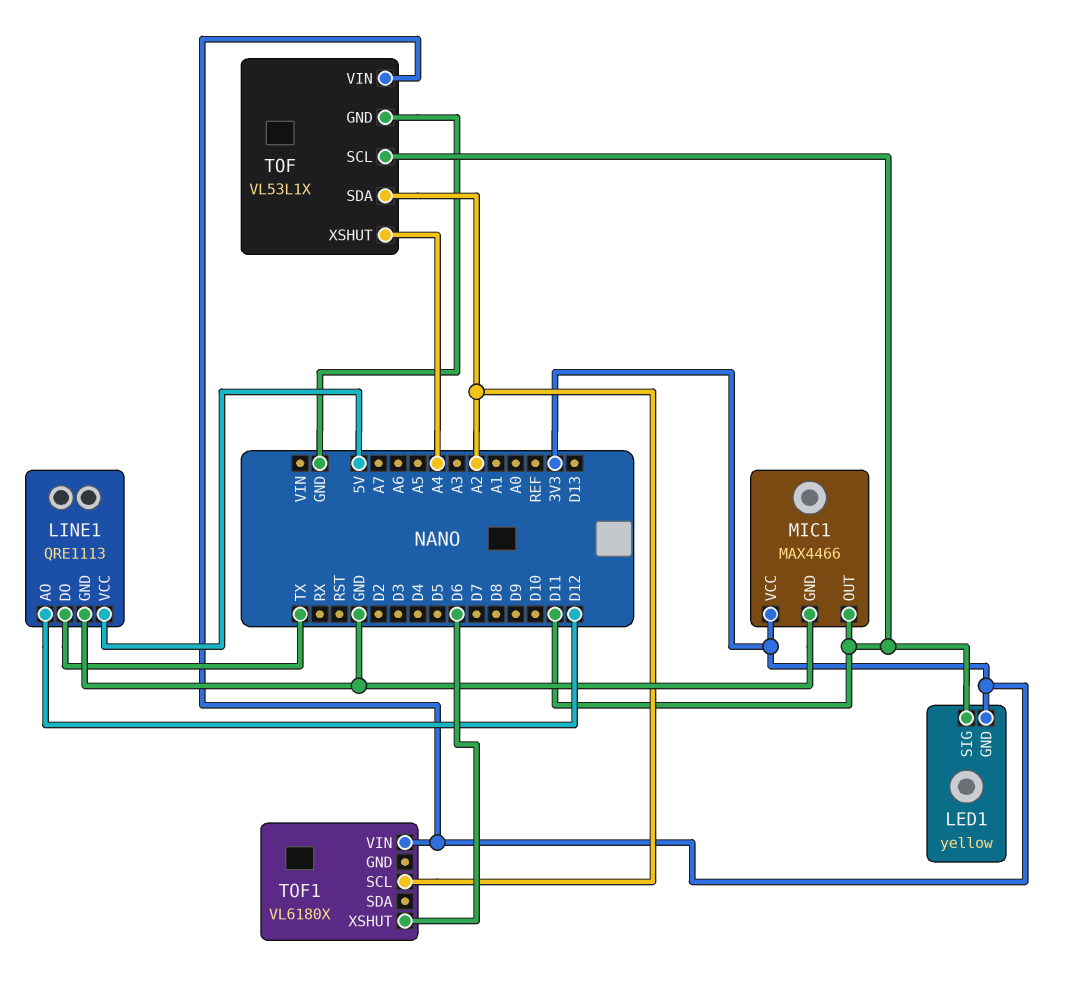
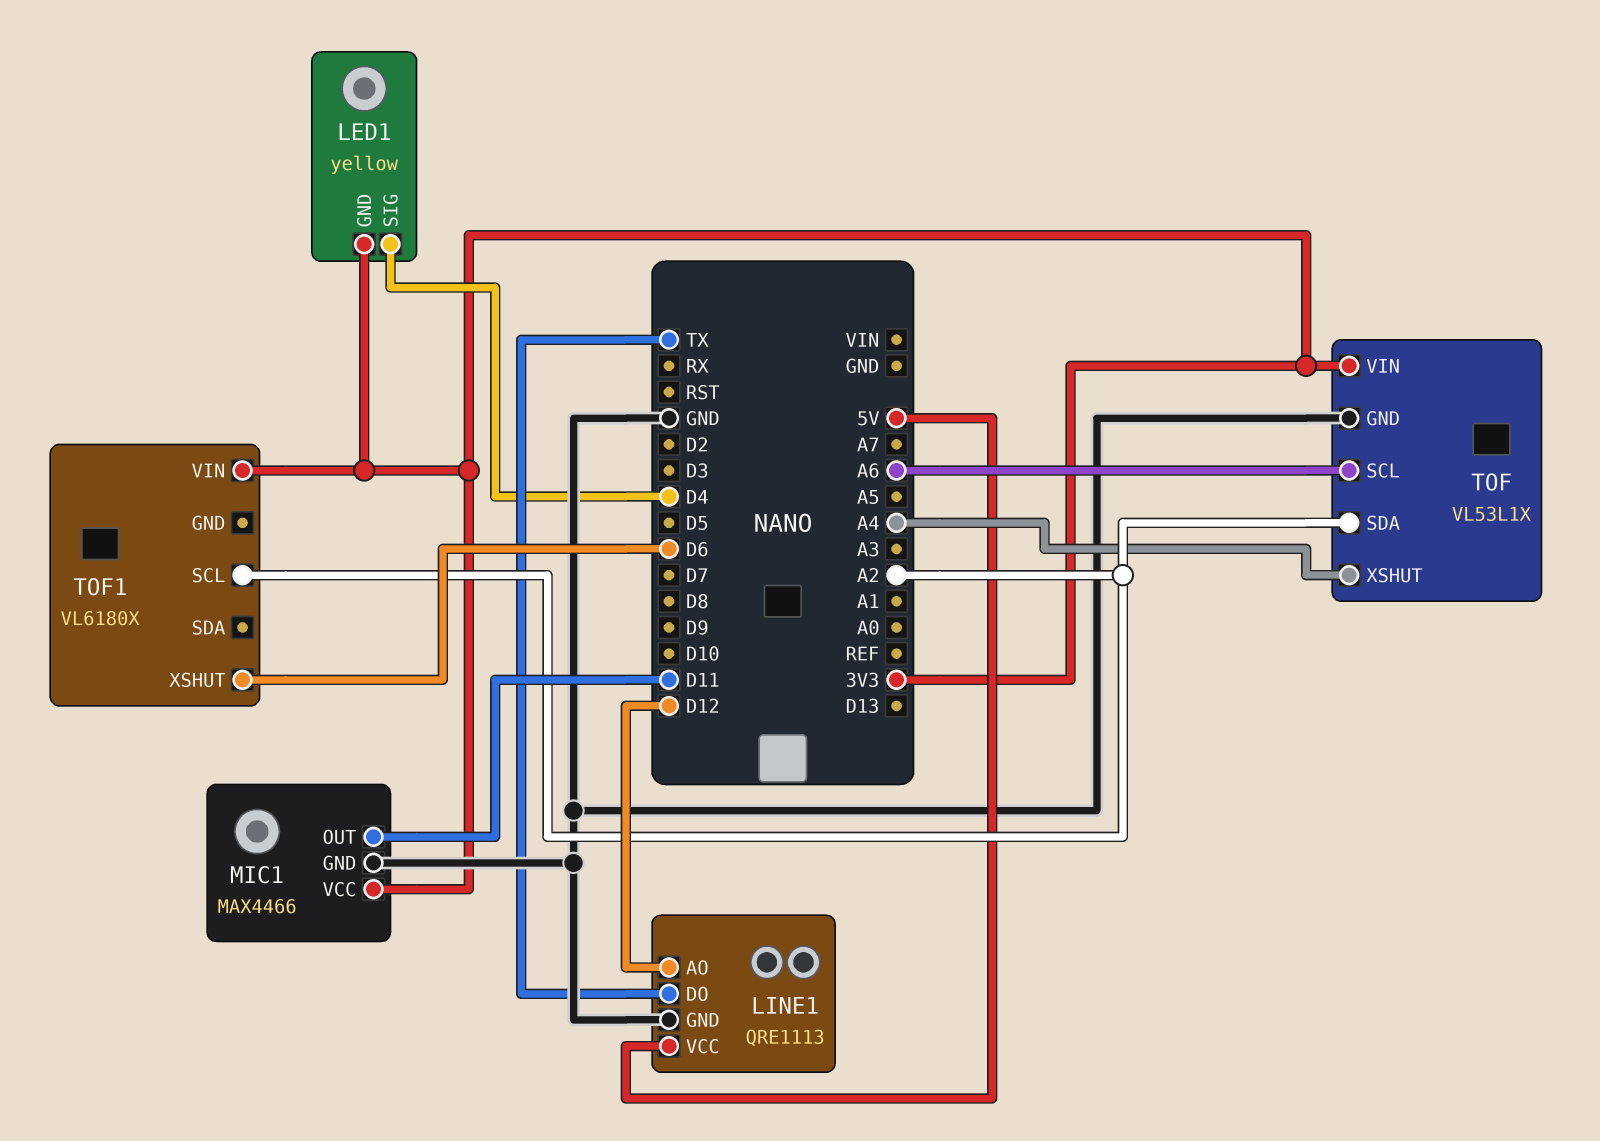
LED1 pin SIG: D11 -> D4
TOF pin SCL: D11 -> A6

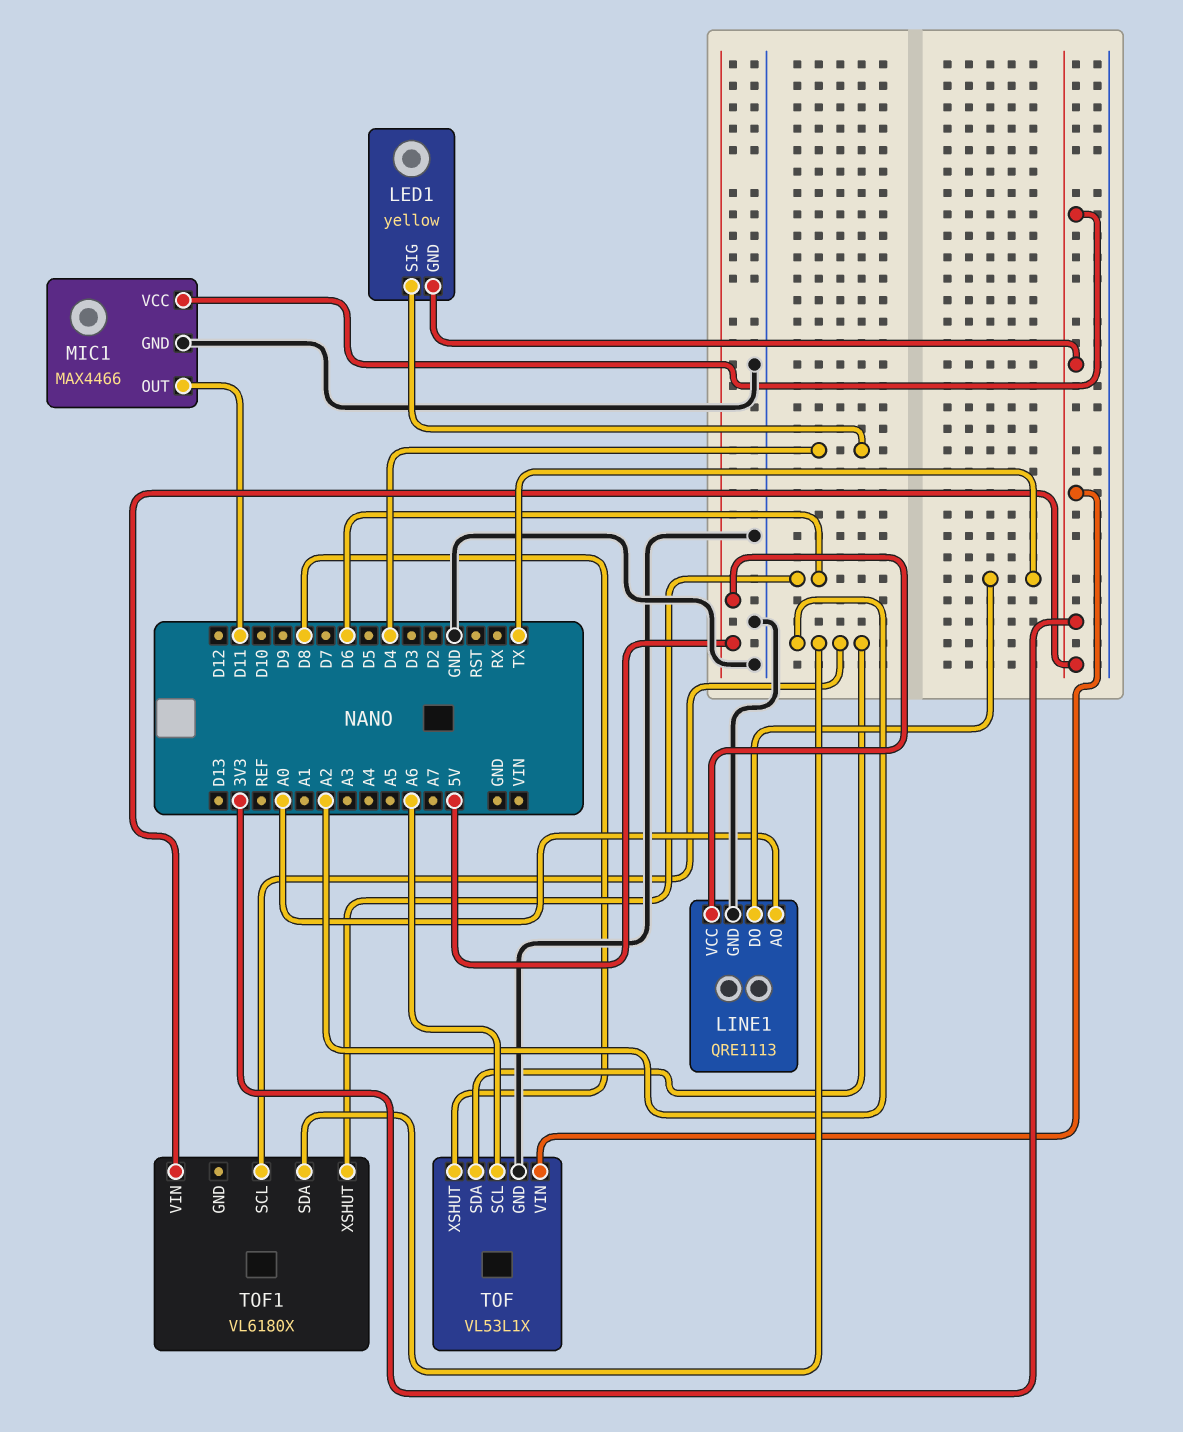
LINE1 pin AO: D12 -> A0
TOF pin XSHUT: A4 -> D8
TOF1 pin SDA: none -> A2

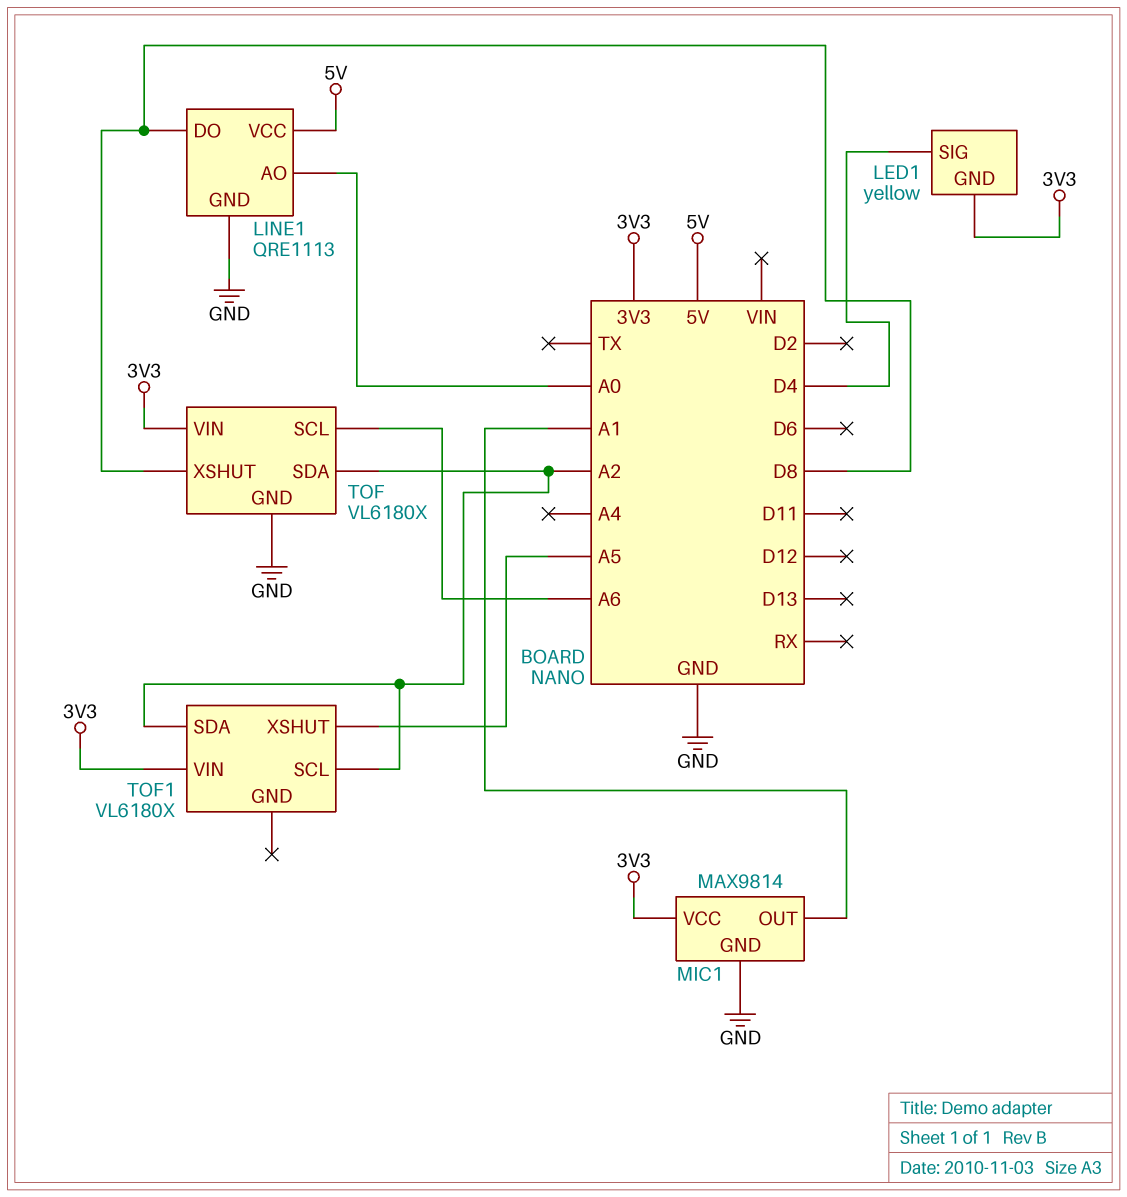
LINE1 pin DO: TX -> D8
MIC1: MAX4466 -> MAX9814
MIC1 pin OUT: D11 -> A1
TOF: VL53L1X -> VL6180X
TOF1 pin XSHUT: D6 -> A5

